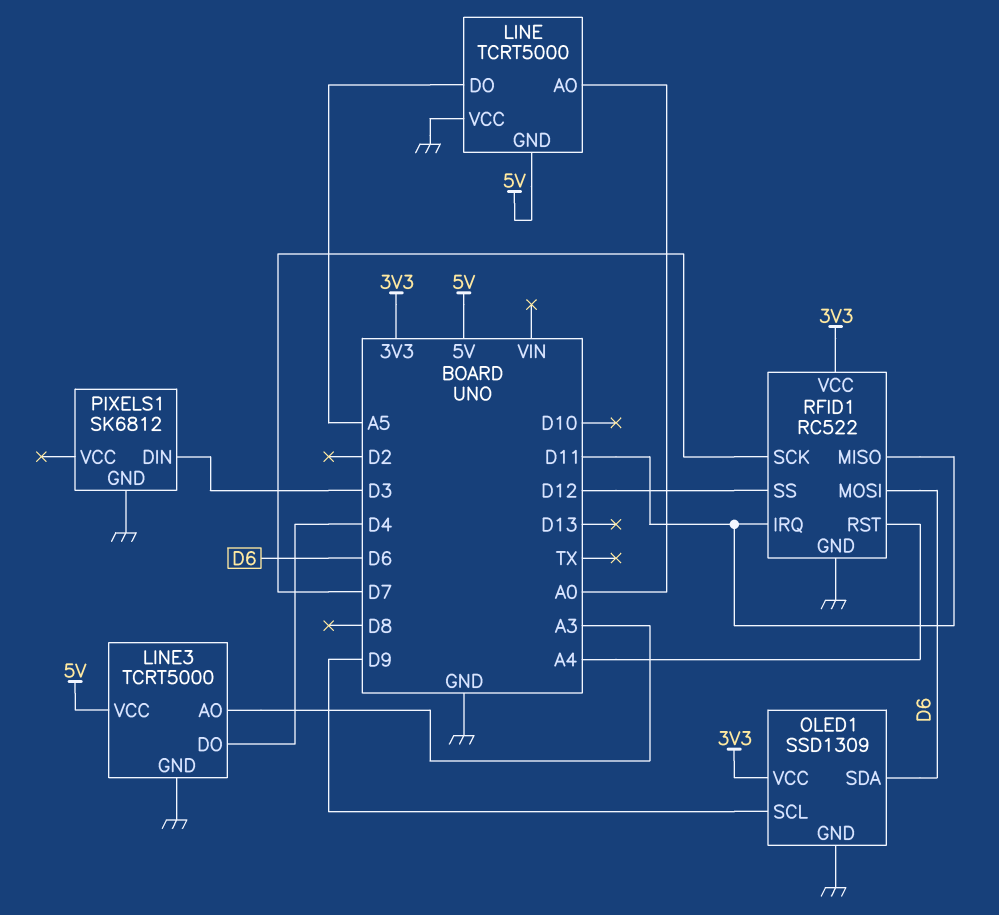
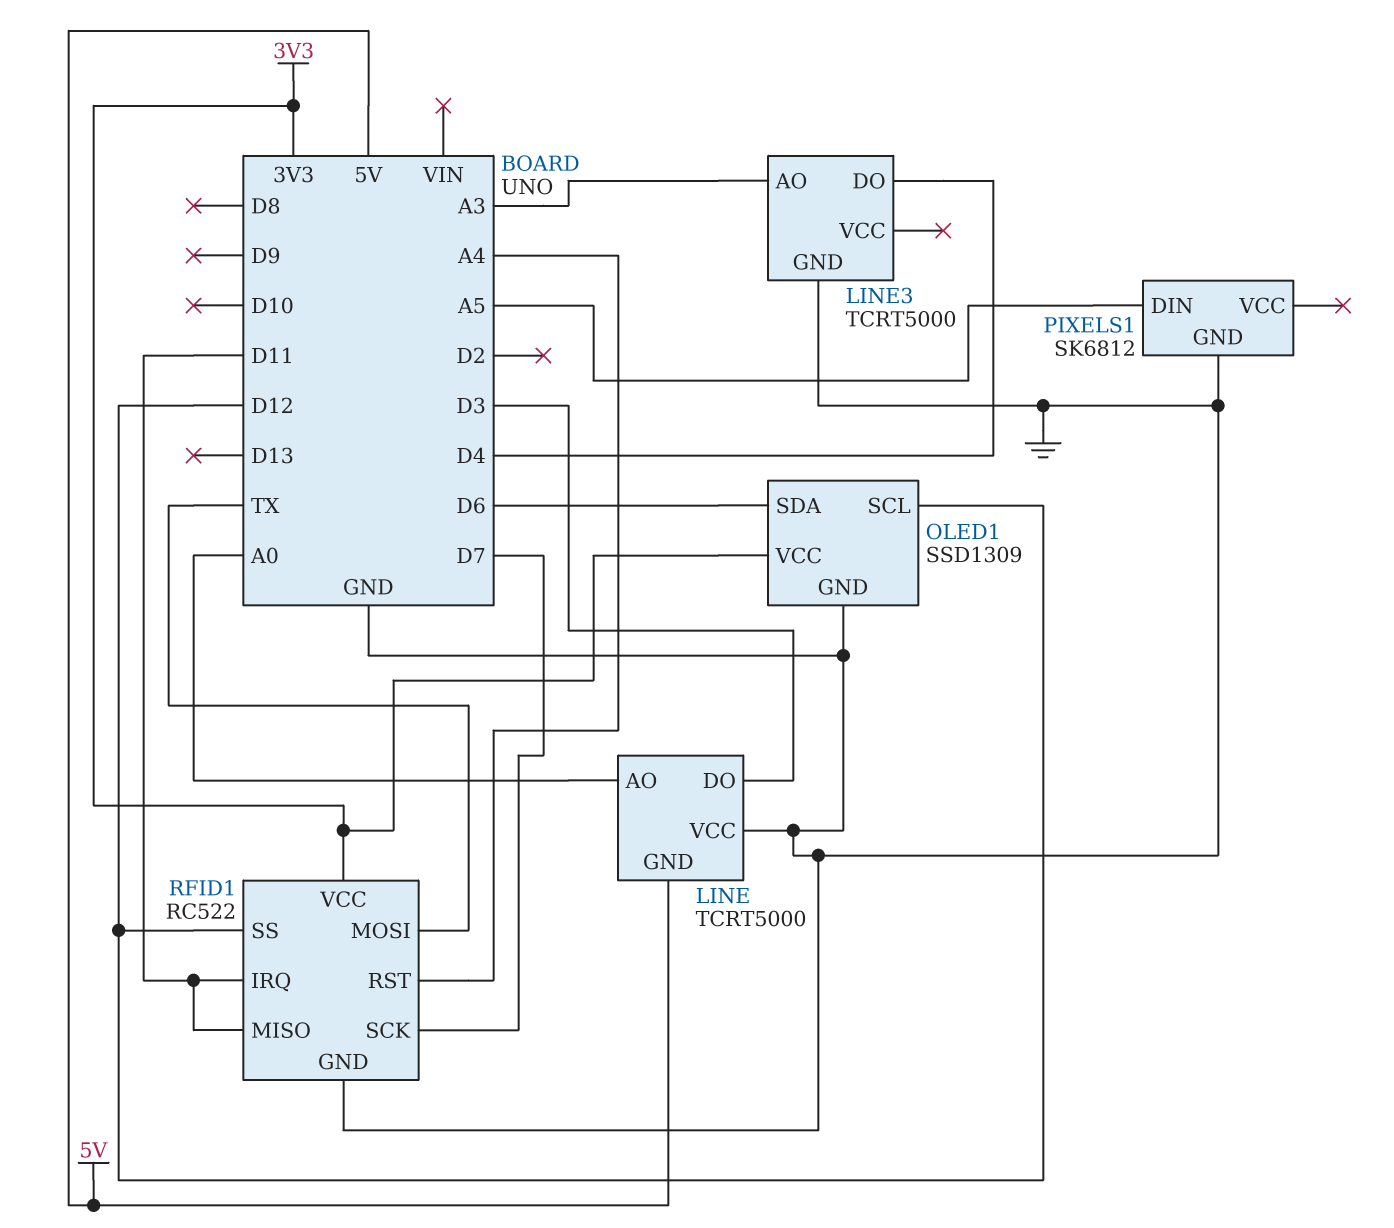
LINE pin DO: A5 -> D3
LINE3 pin VCC: 5V -> none
OLED1 pin SCL: D9 -> D12
PIXELS1 pin DIN: D3 -> A5
RFID1 pin MOSI: D6 -> TX

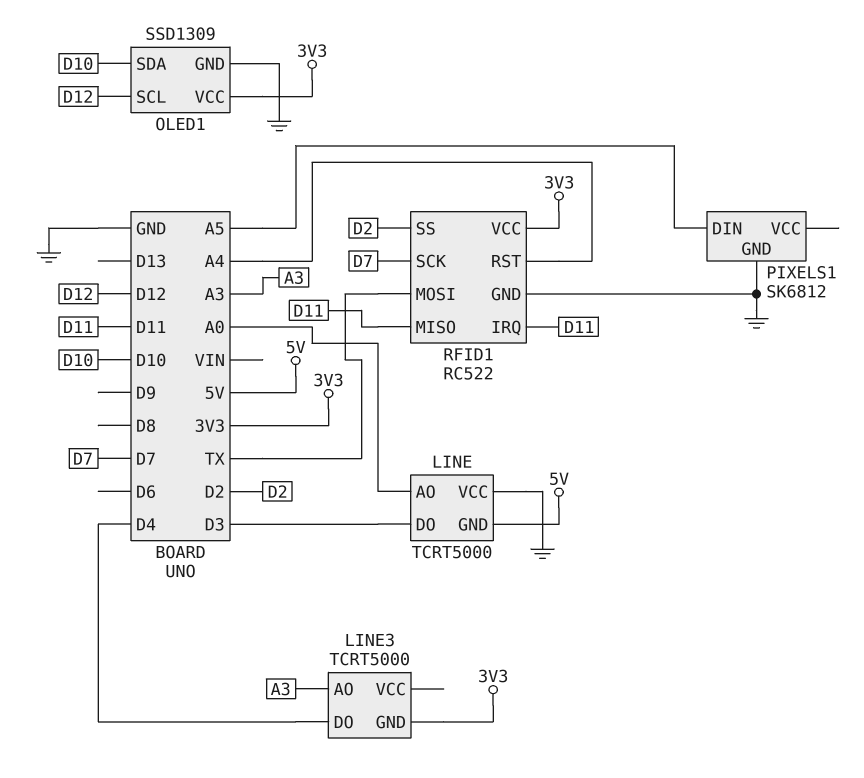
LINE3 pin GND: GND -> 3V3
OLED1 pin SDA: D6 -> D10
RFID1 pin SS: D12 -> D2

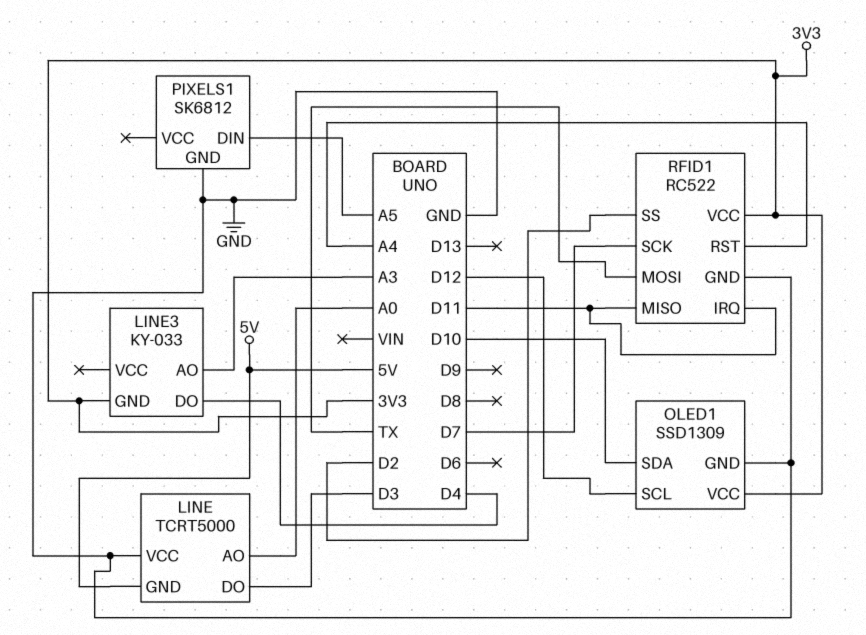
LINE3: TCRT5000 -> KY-033

